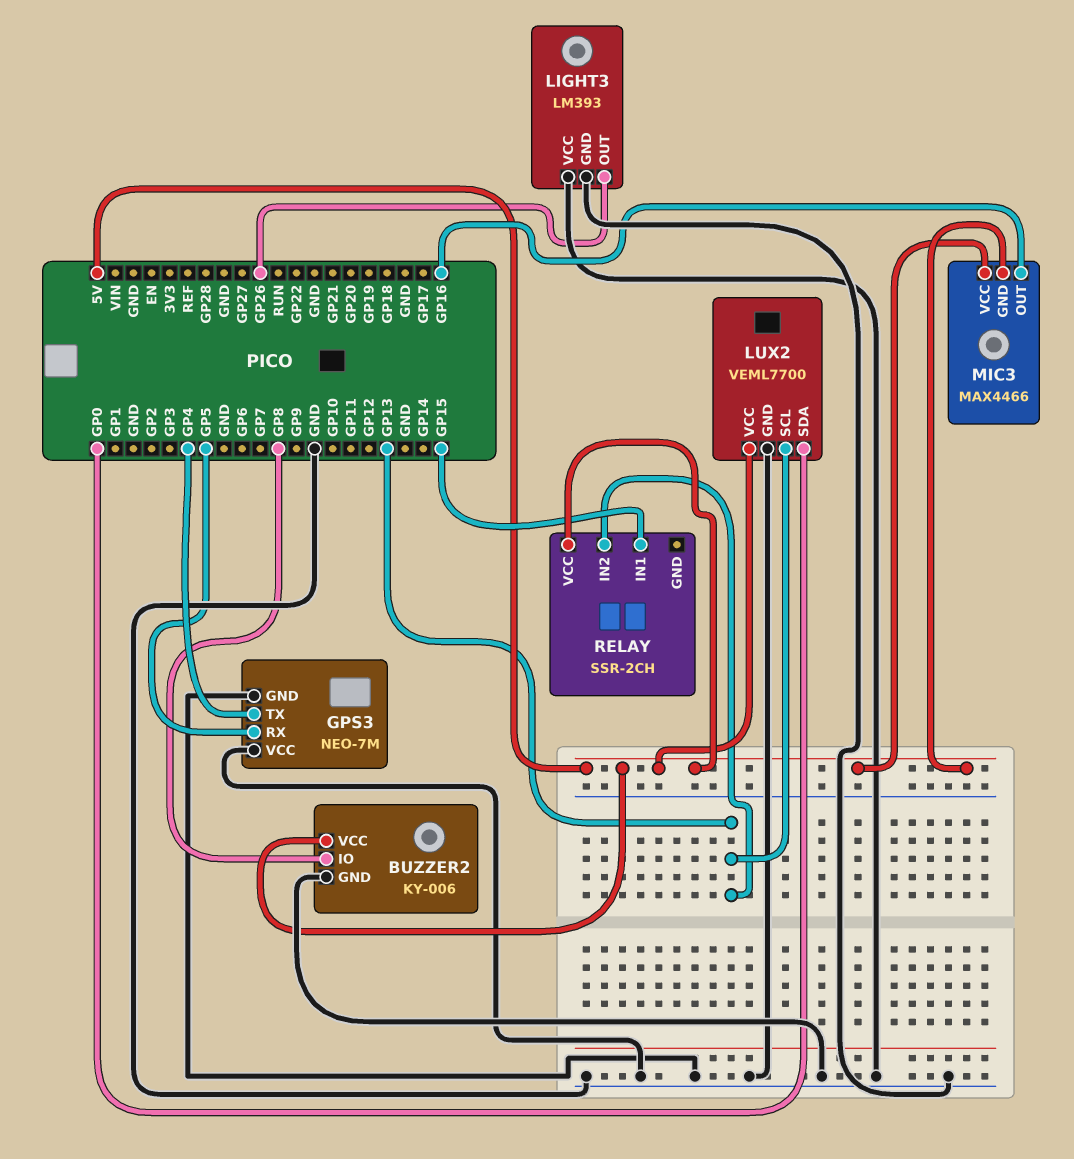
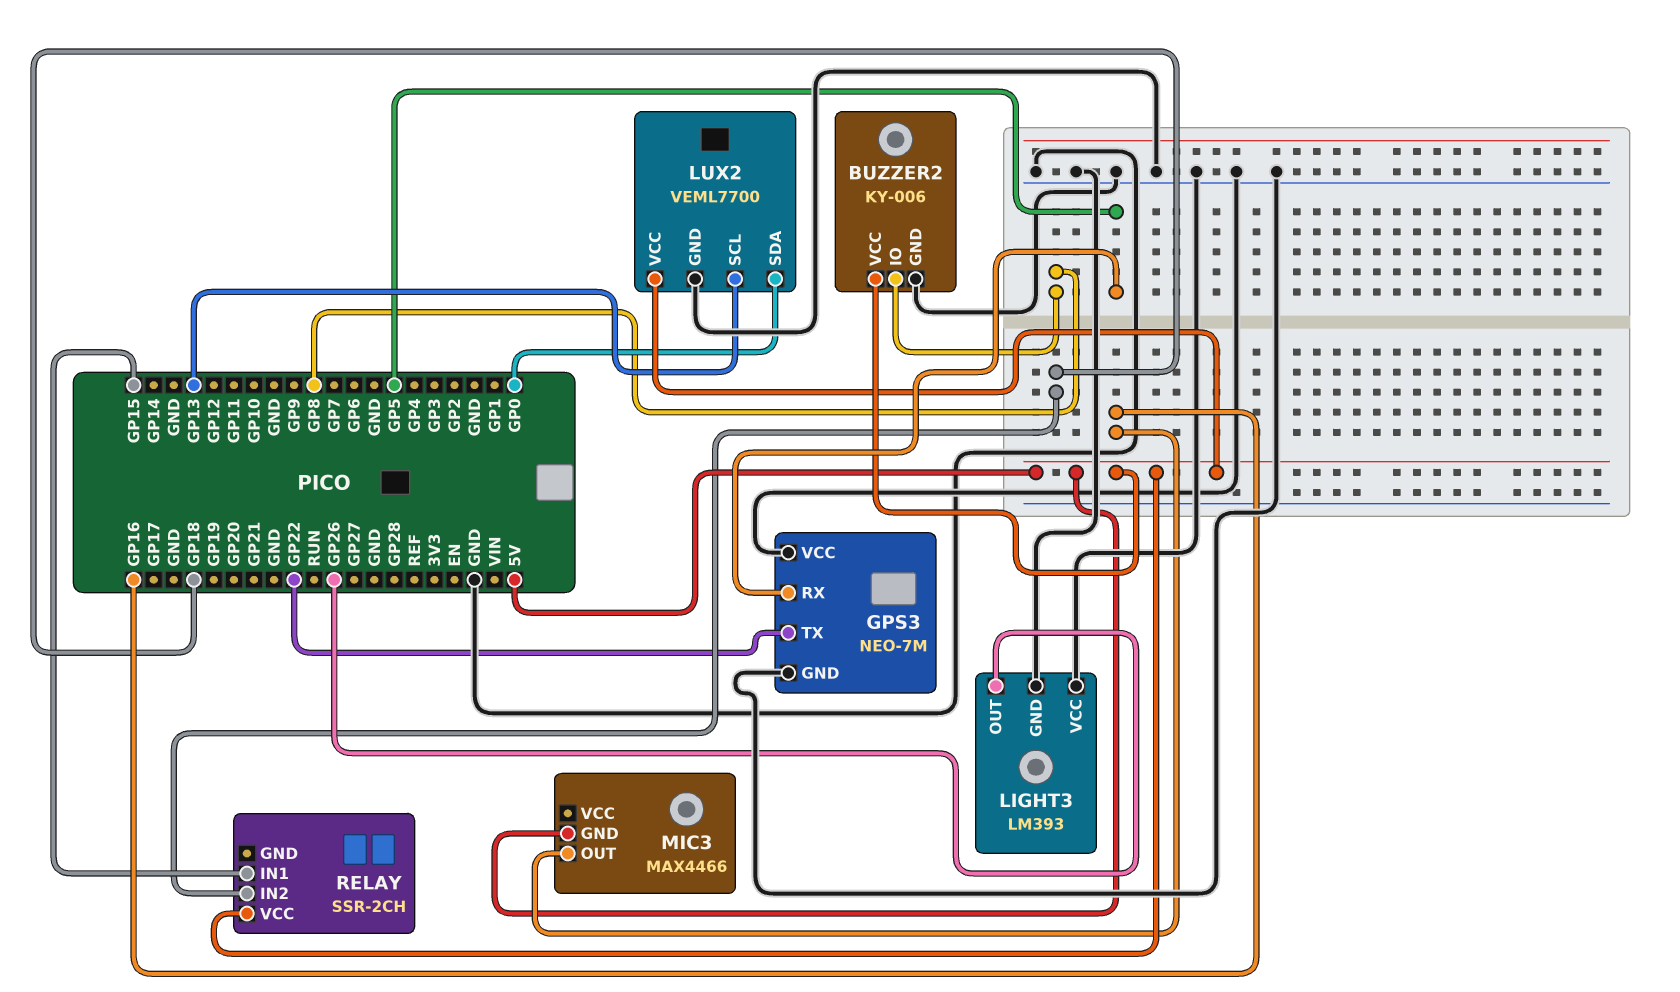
GPS3 pin TX: GP4 -> GP22
MIC3 pin VCC: 5V -> none
RELAY pin IN2: GP13 -> GP18

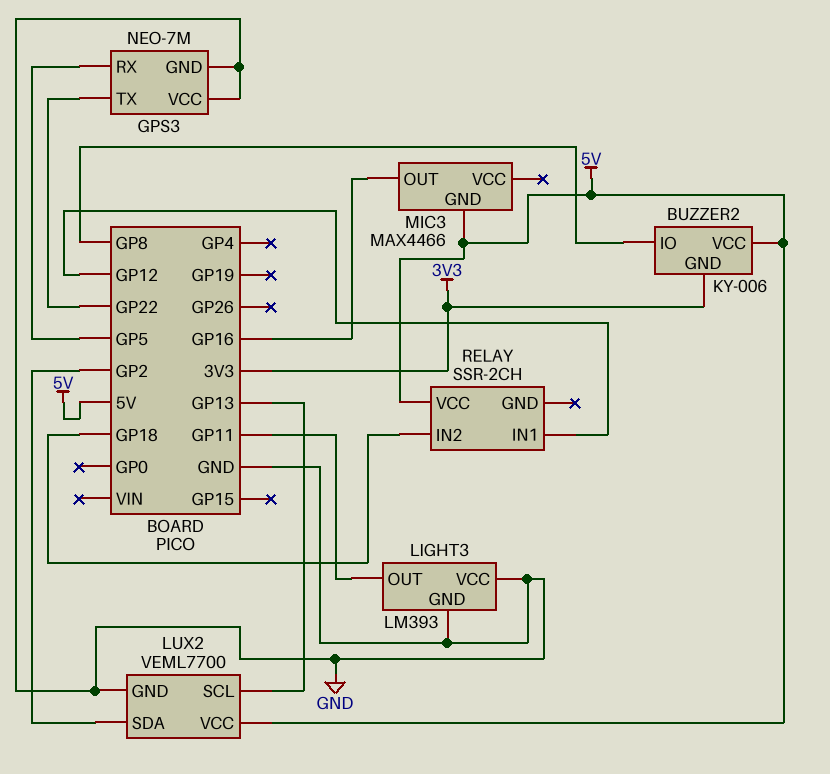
BUZZER2 pin GND: GND -> 3V3
LIGHT3 pin OUT: GP26 -> GP11
LUX2 pin SDA: GP0 -> GP2
RELAY pin IN1: GP15 -> GP12

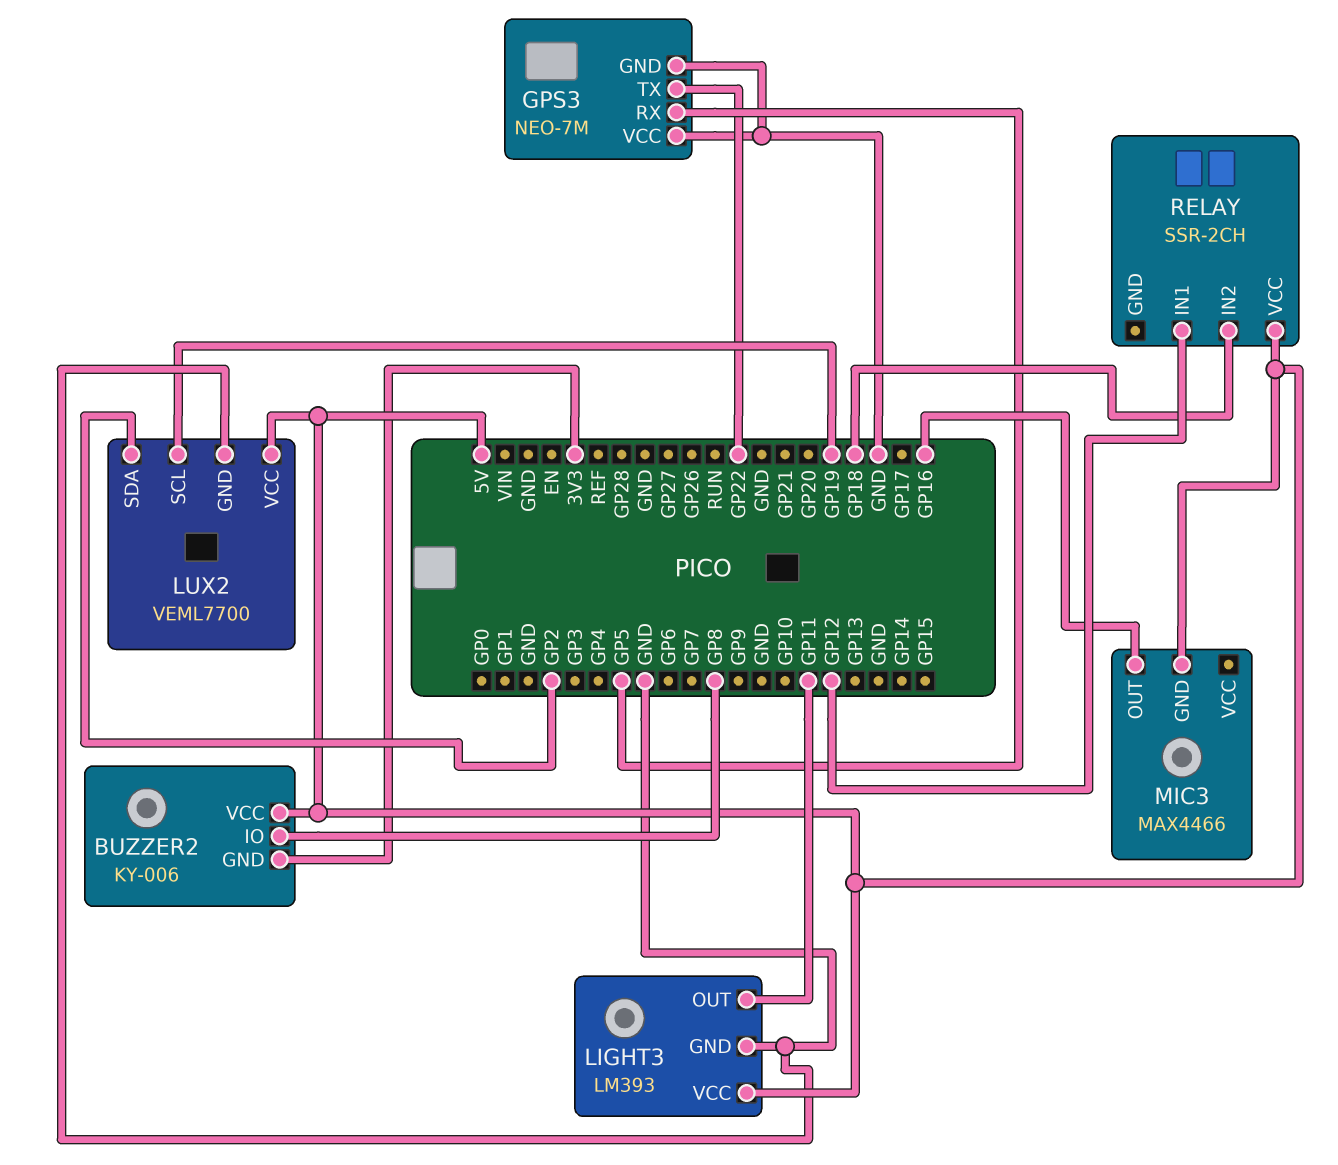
LIGHT3 pin VCC: GND -> 5V
LUX2 pin SCL: GP13 -> GP19

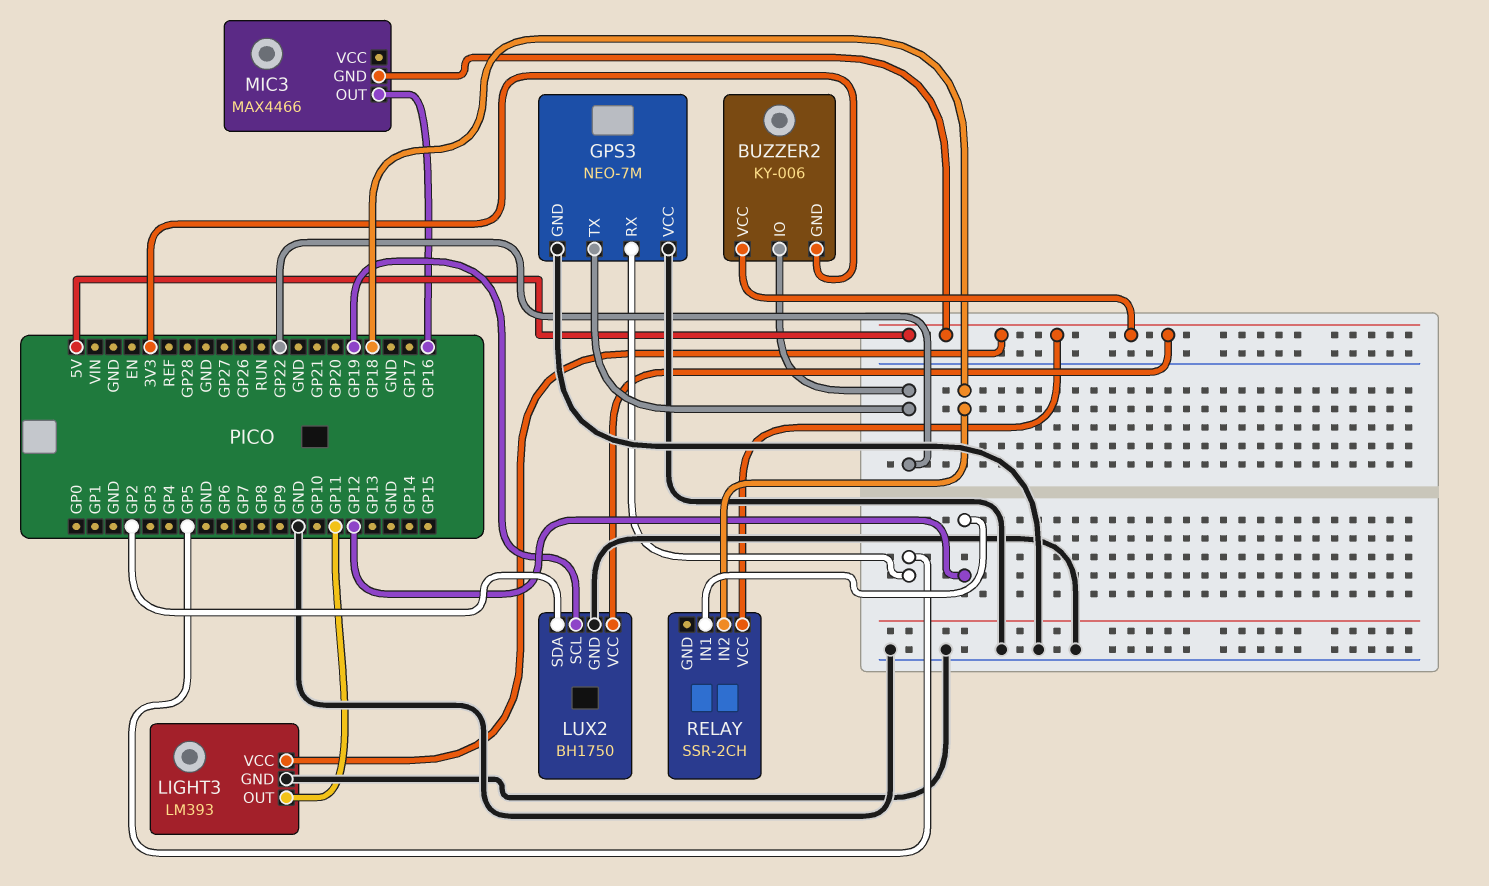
BUZZER2 pin IO: GP8 -> GP22
LUX2: VEML7700 -> BH1750

